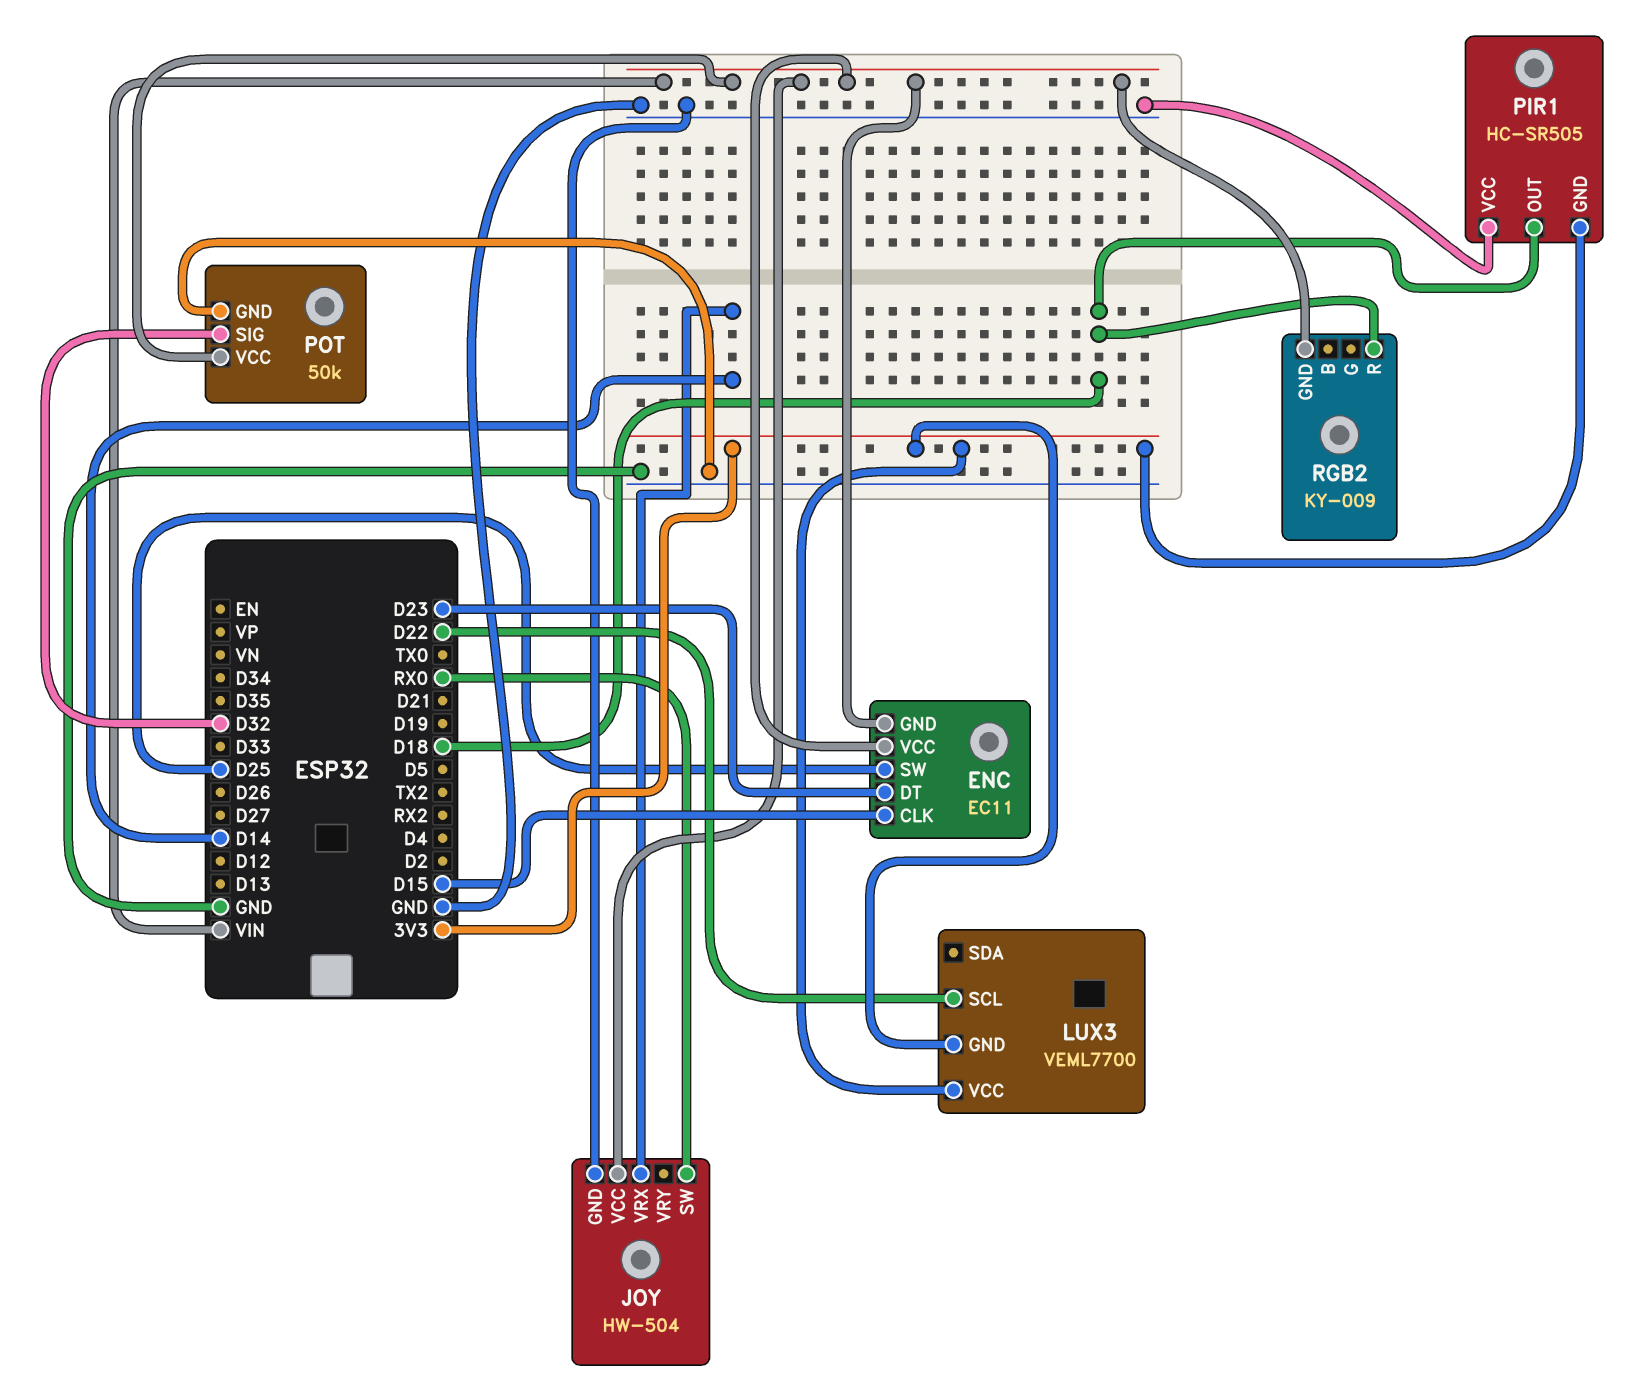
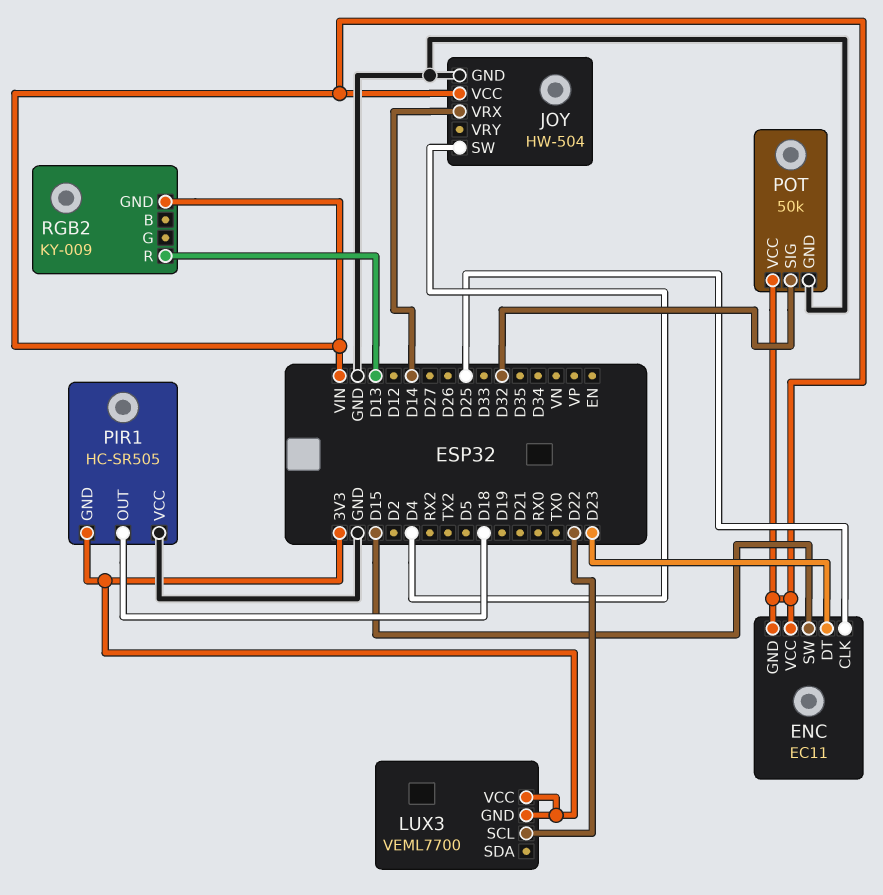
ENC pin CLK: D15 -> D25
ENC pin SW: D25 -> D15
JOY pin SW: RX0 -> D4
RGB2 pin R: D18 -> D13

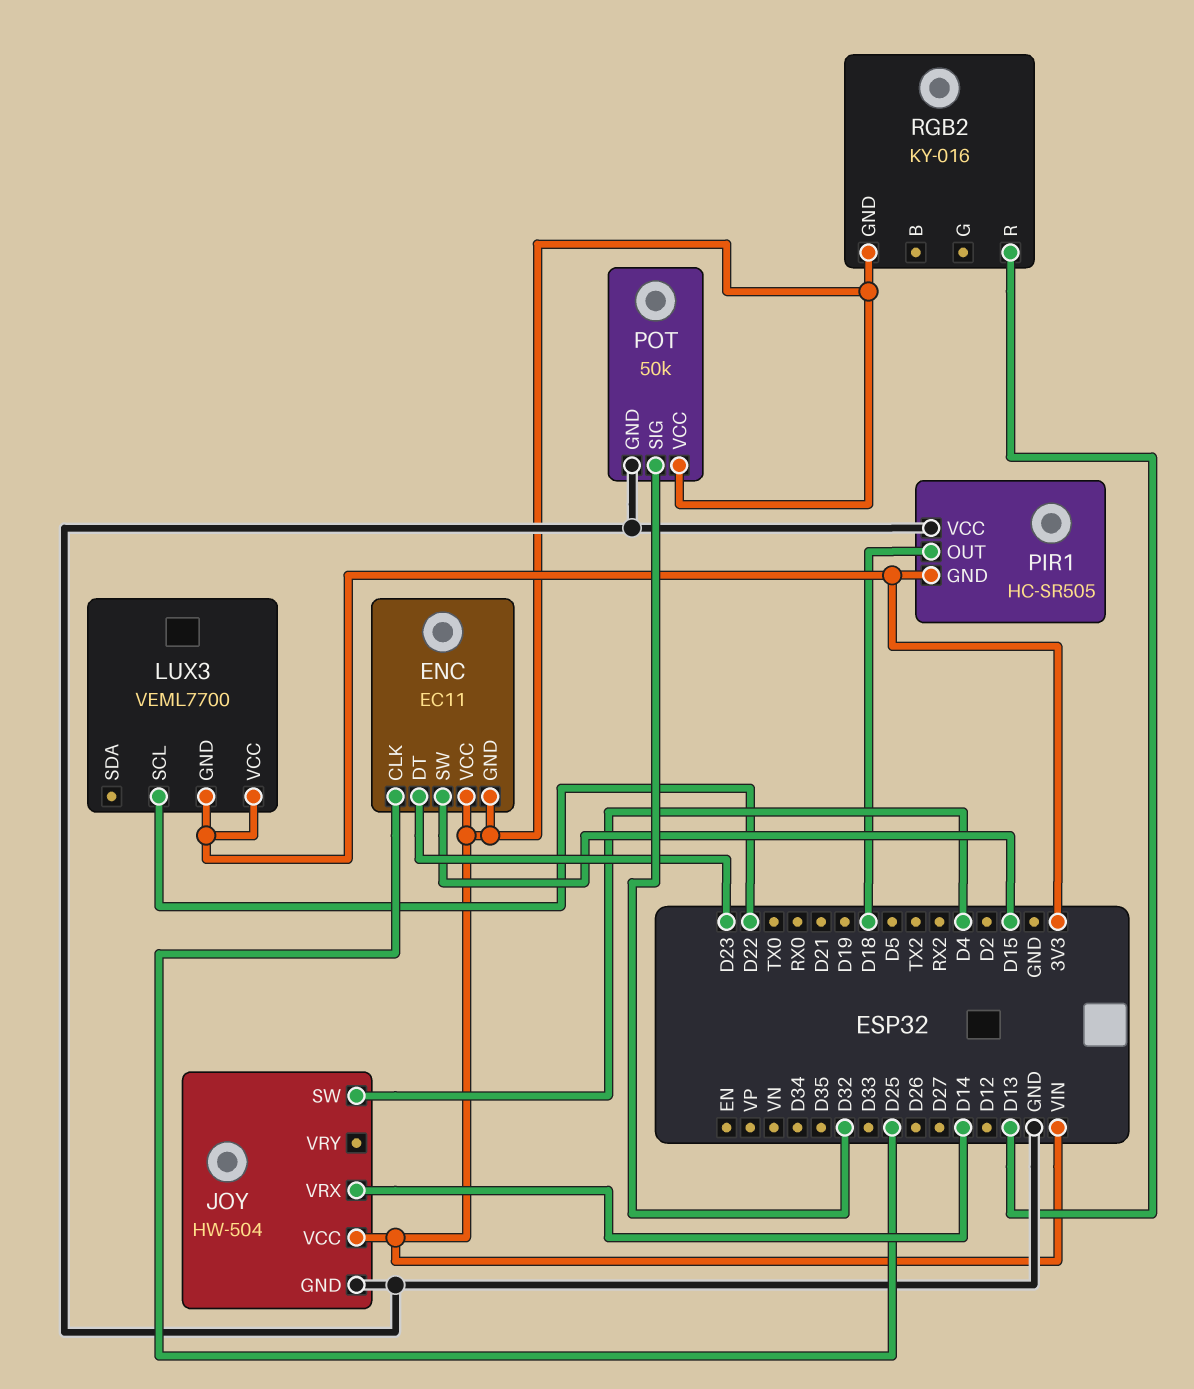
RGB2: KY-009 -> KY-016

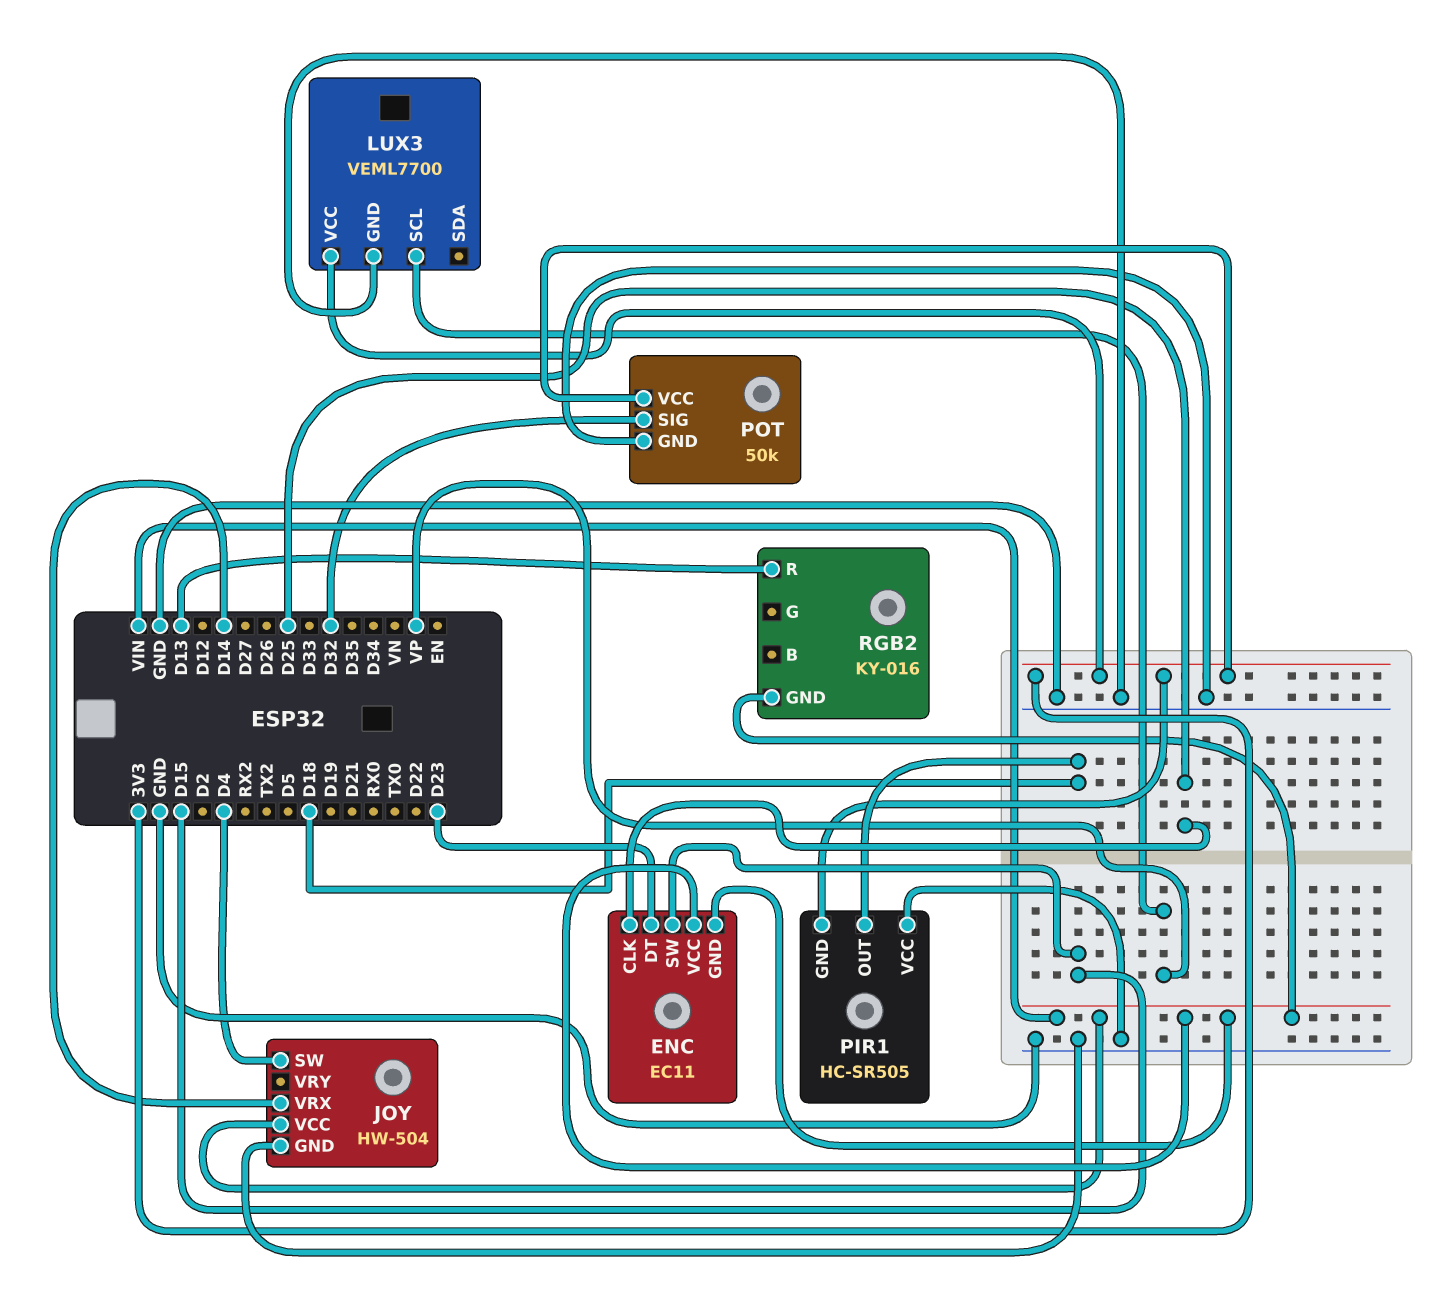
LUX3 pin GND: 3V3 -> GND
LUX3 pin SCL: D22 -> VP
POT pin VCC: VIN -> 3V3

